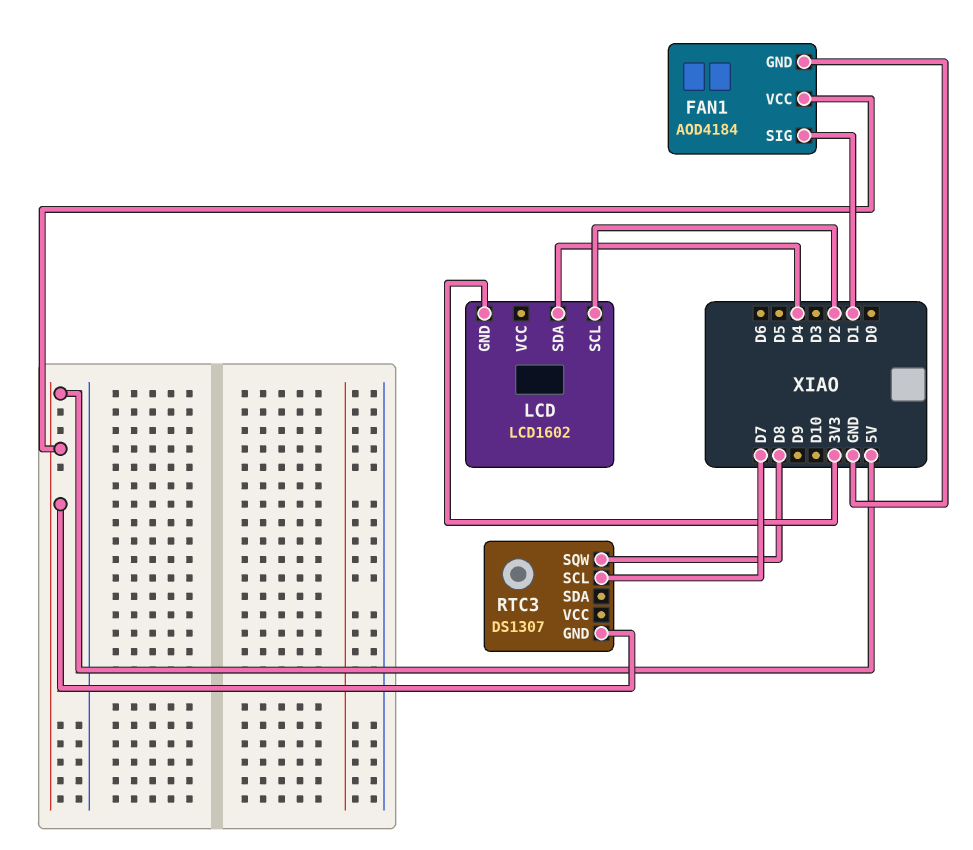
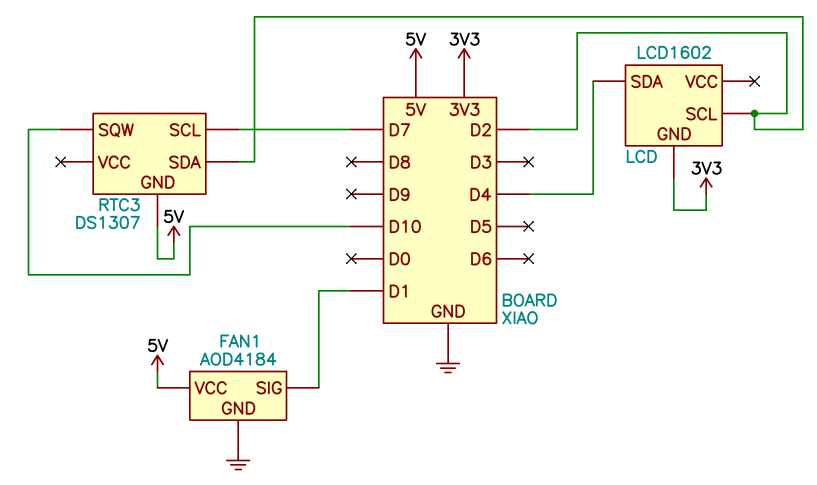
RTC3 pin SDA: none -> D2
RTC3 pin SQW: D8 -> D10

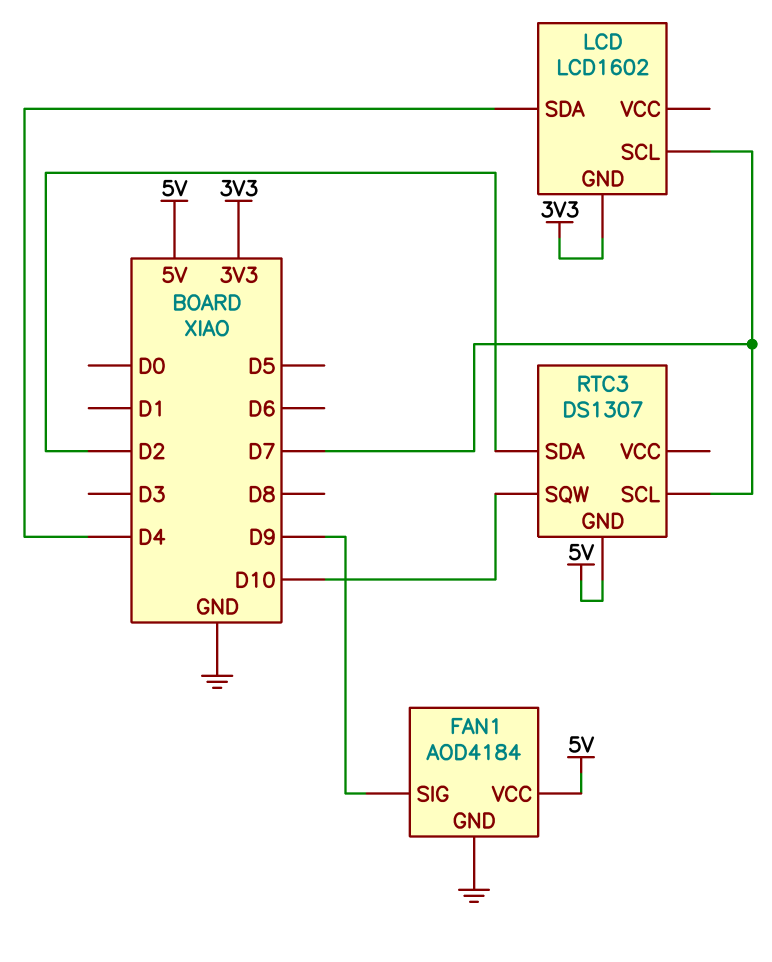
FAN1 pin SIG: D1 -> D9
LCD pin SCL: D2 -> D7

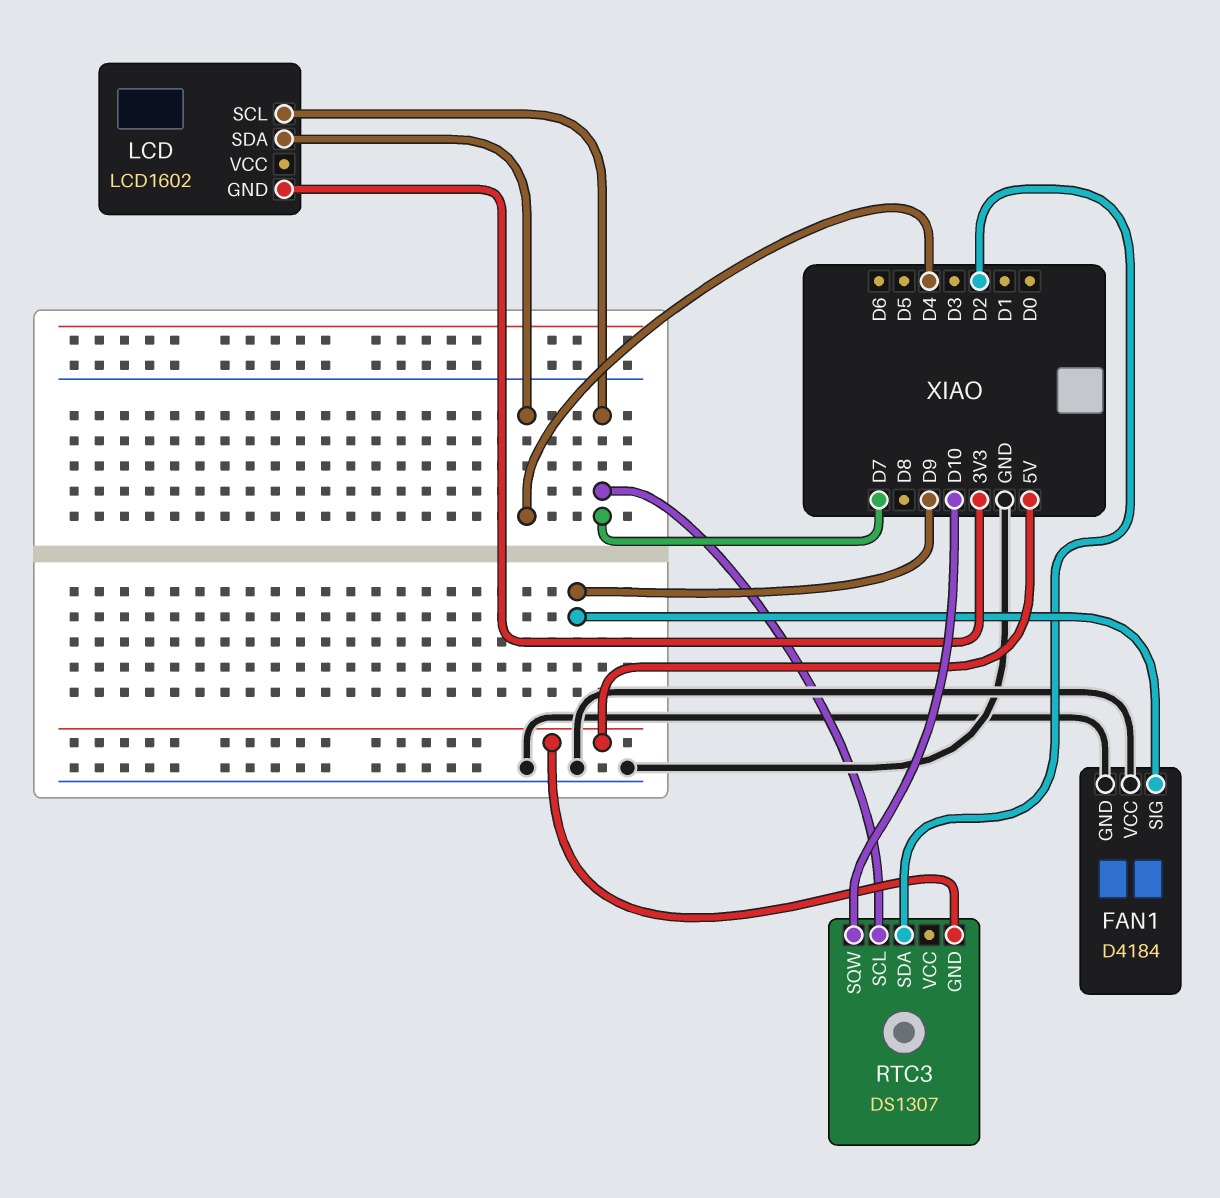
FAN1: AOD4184 -> D4184
FAN1 pin VCC: 5V -> GND

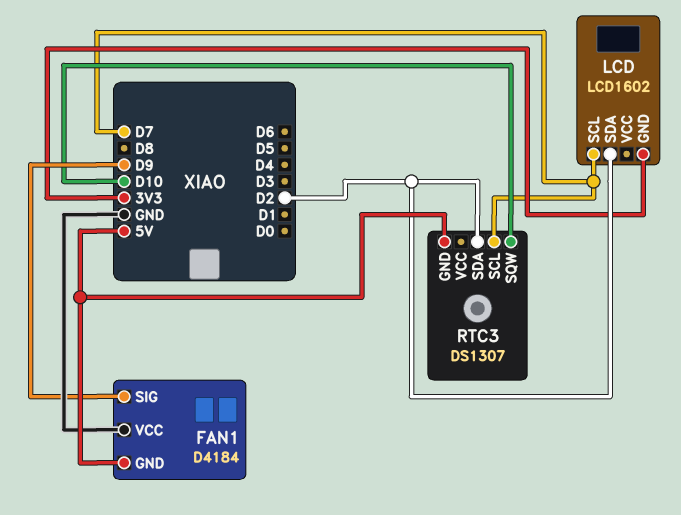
FAN1 pin GND: GND -> 5V
LCD pin SDA: D4 -> D2

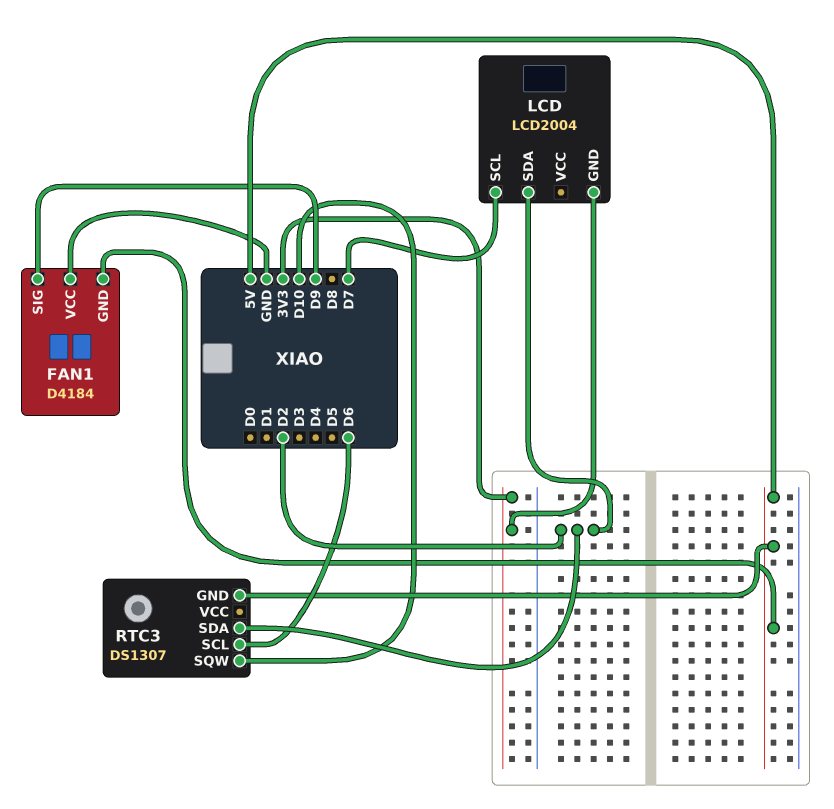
LCD: LCD1602 -> LCD2004
RTC3 pin SCL: D7 -> D6

